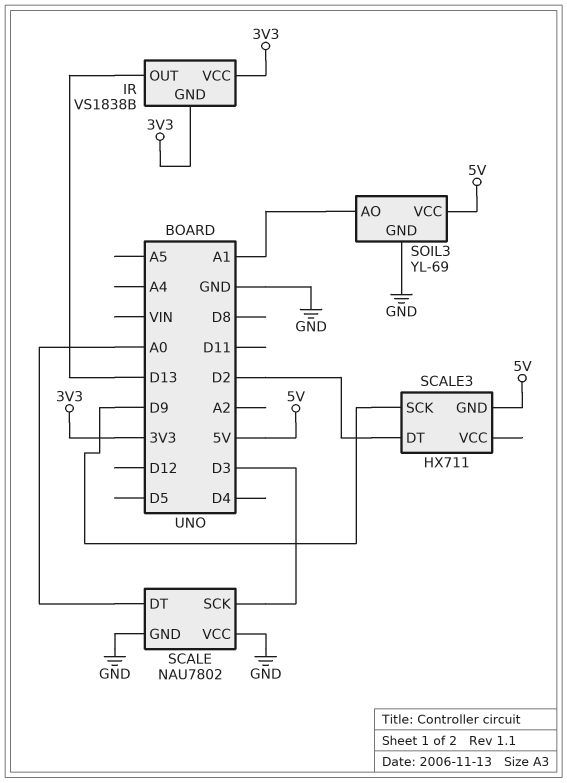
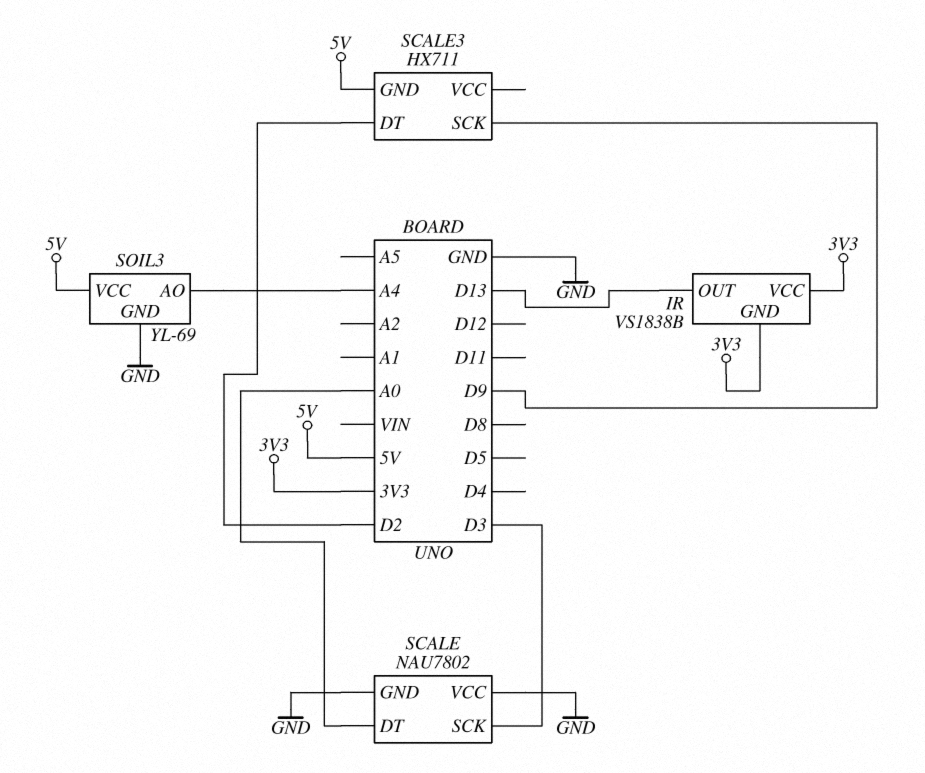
SOIL3 pin AO: A1 -> A4

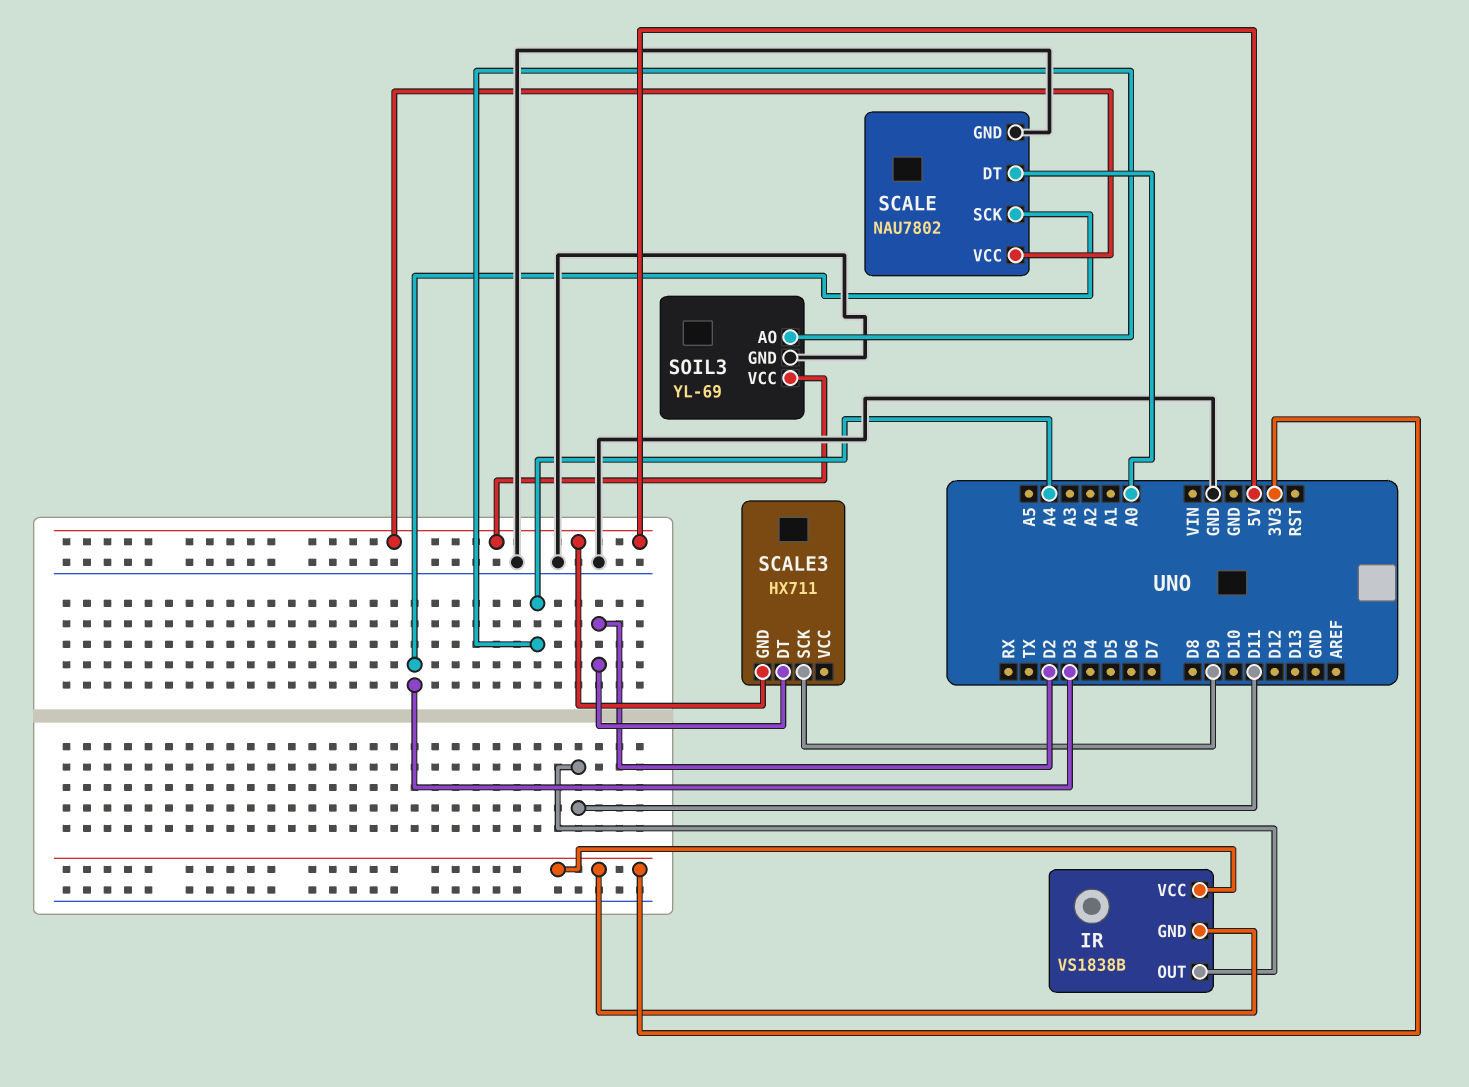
IR pin OUT: D13 -> D11
SCALE pin VCC: GND -> 5V

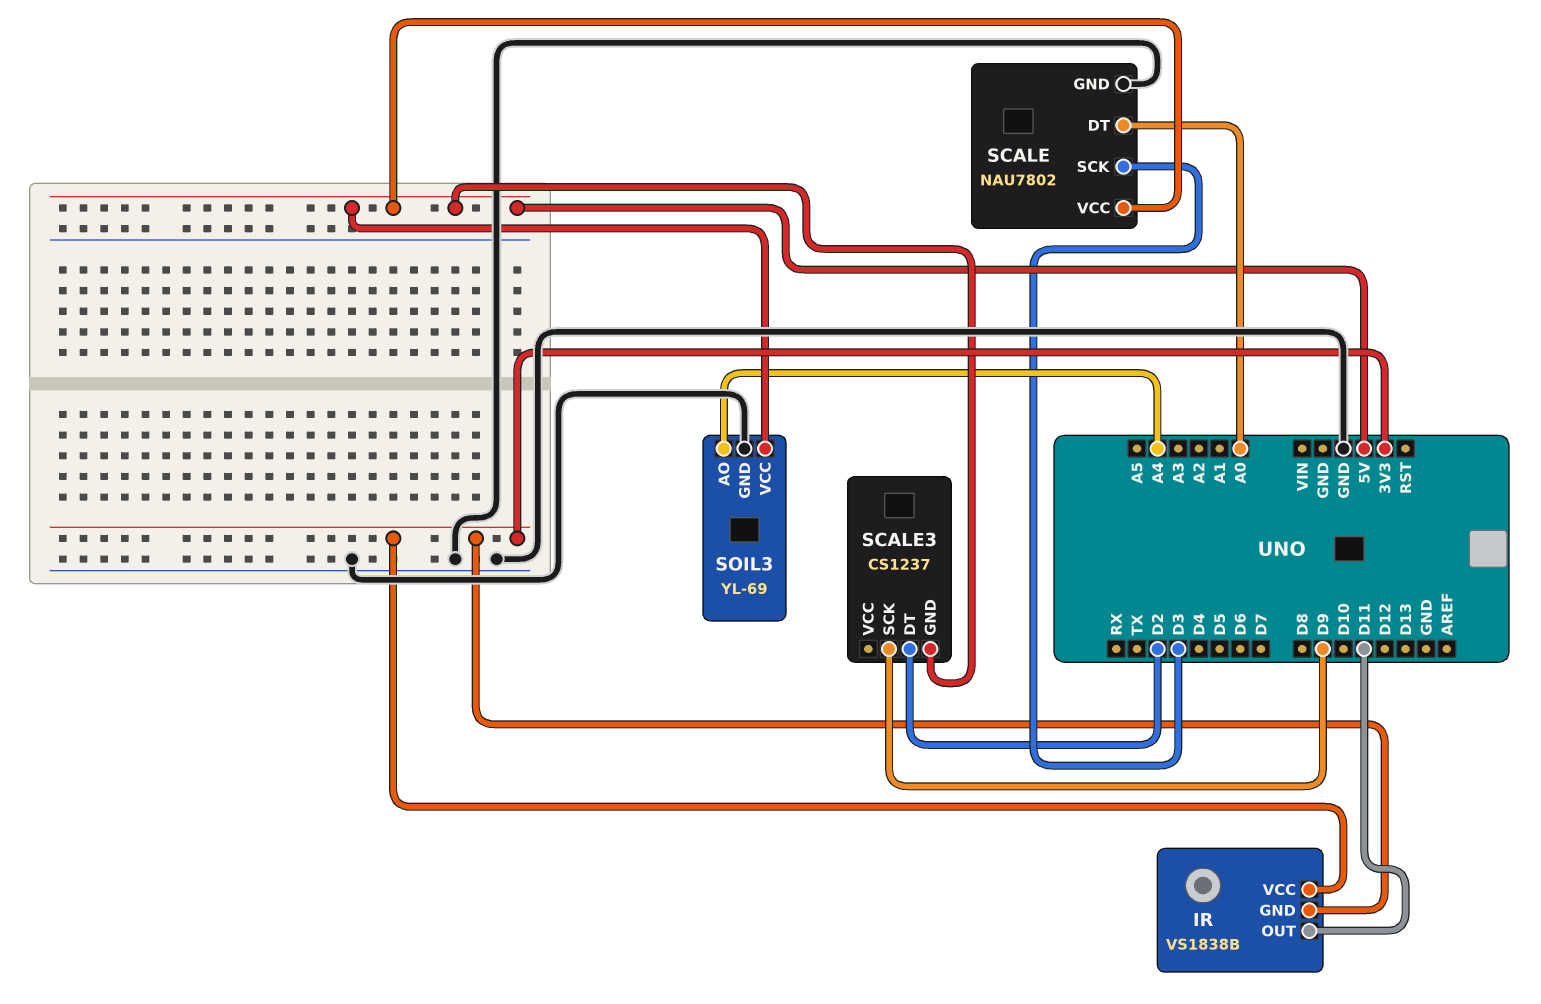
SCALE3: HX711 -> CS1237

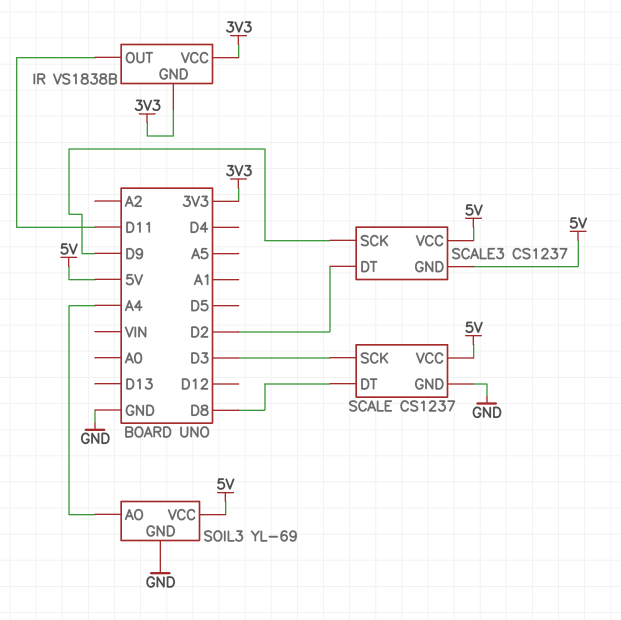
SCALE: NAU7802 -> CS1237
SCALE pin DT: A0 -> D8
SCALE3 pin VCC: none -> 5V

